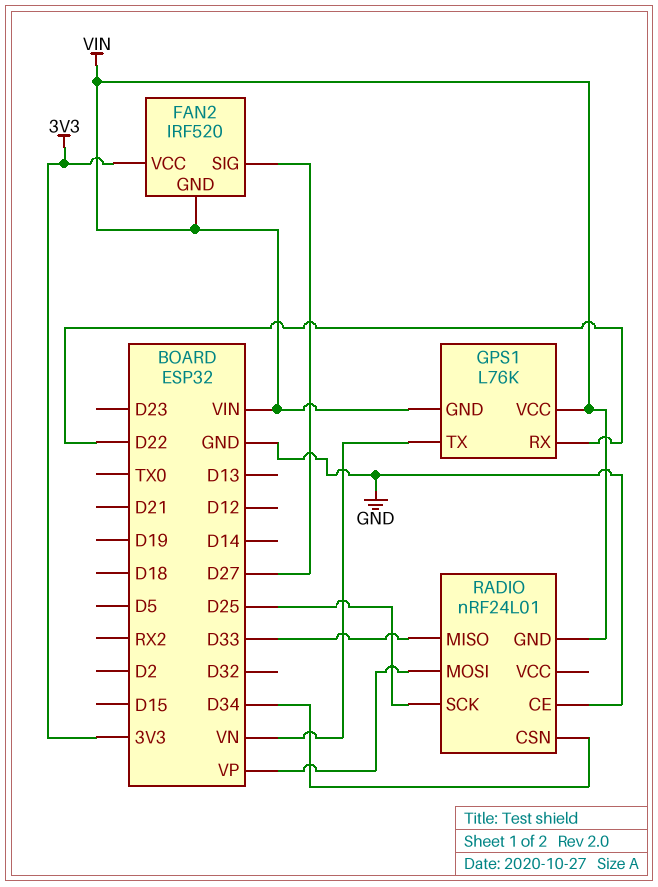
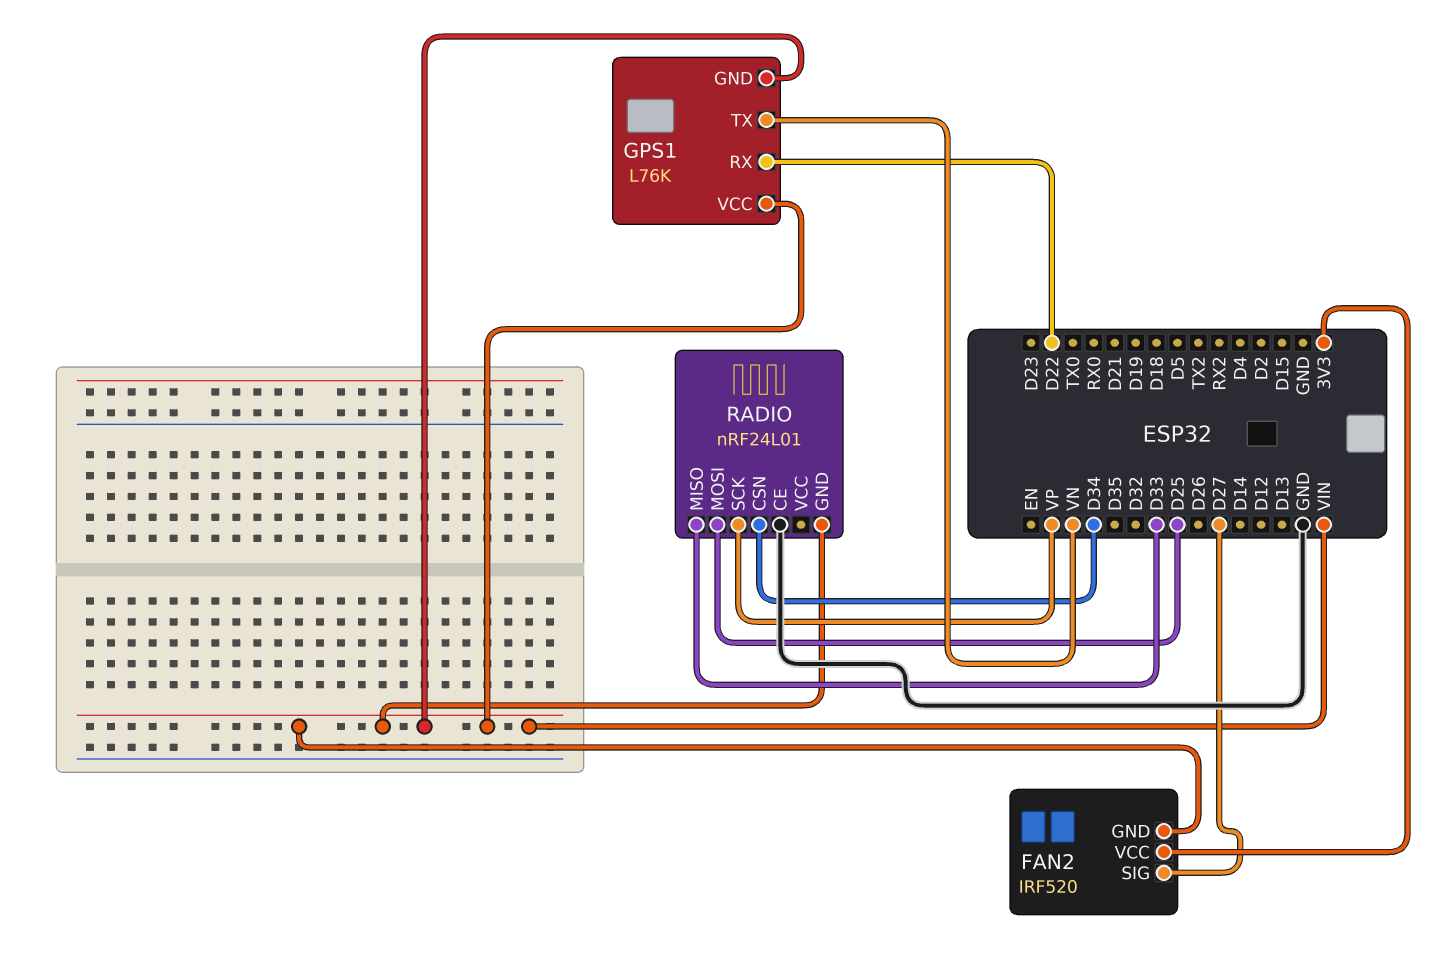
RADIO pin MOSI: VP -> D25
RADIO pin SCK: D25 -> VP

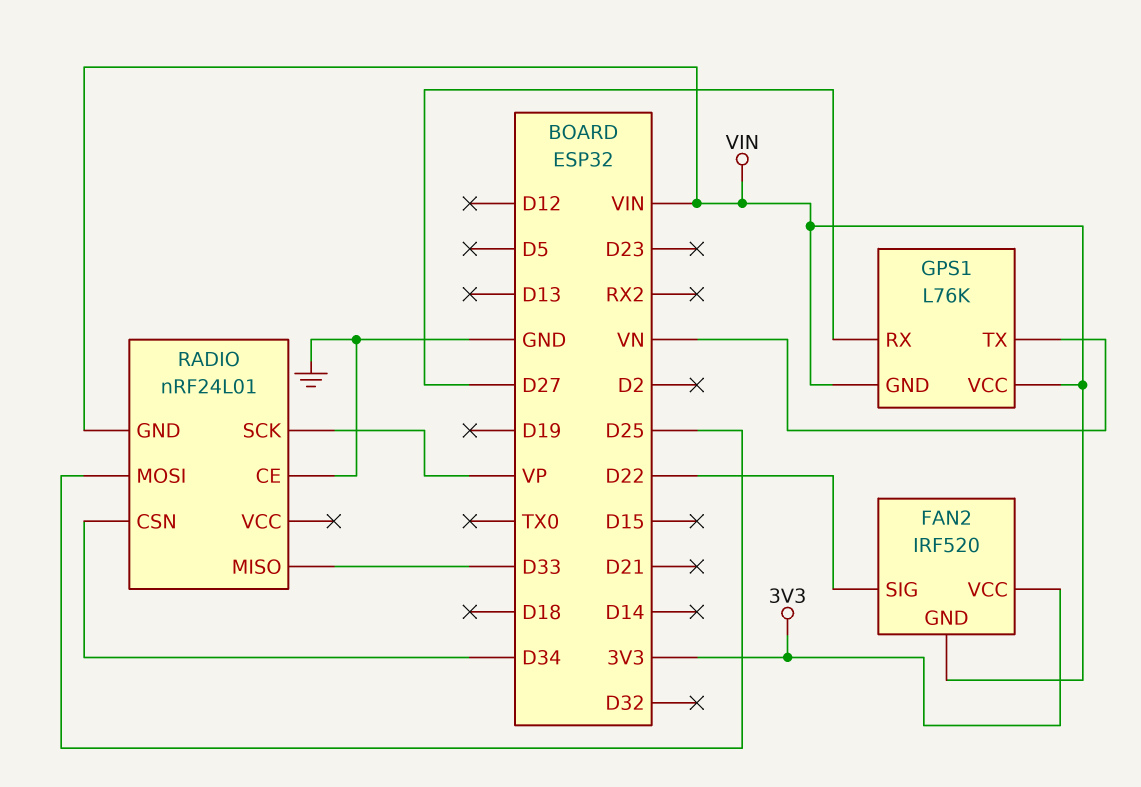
FAN2 pin SIG: D27 -> D22
GPS1 pin RX: D22 -> D27

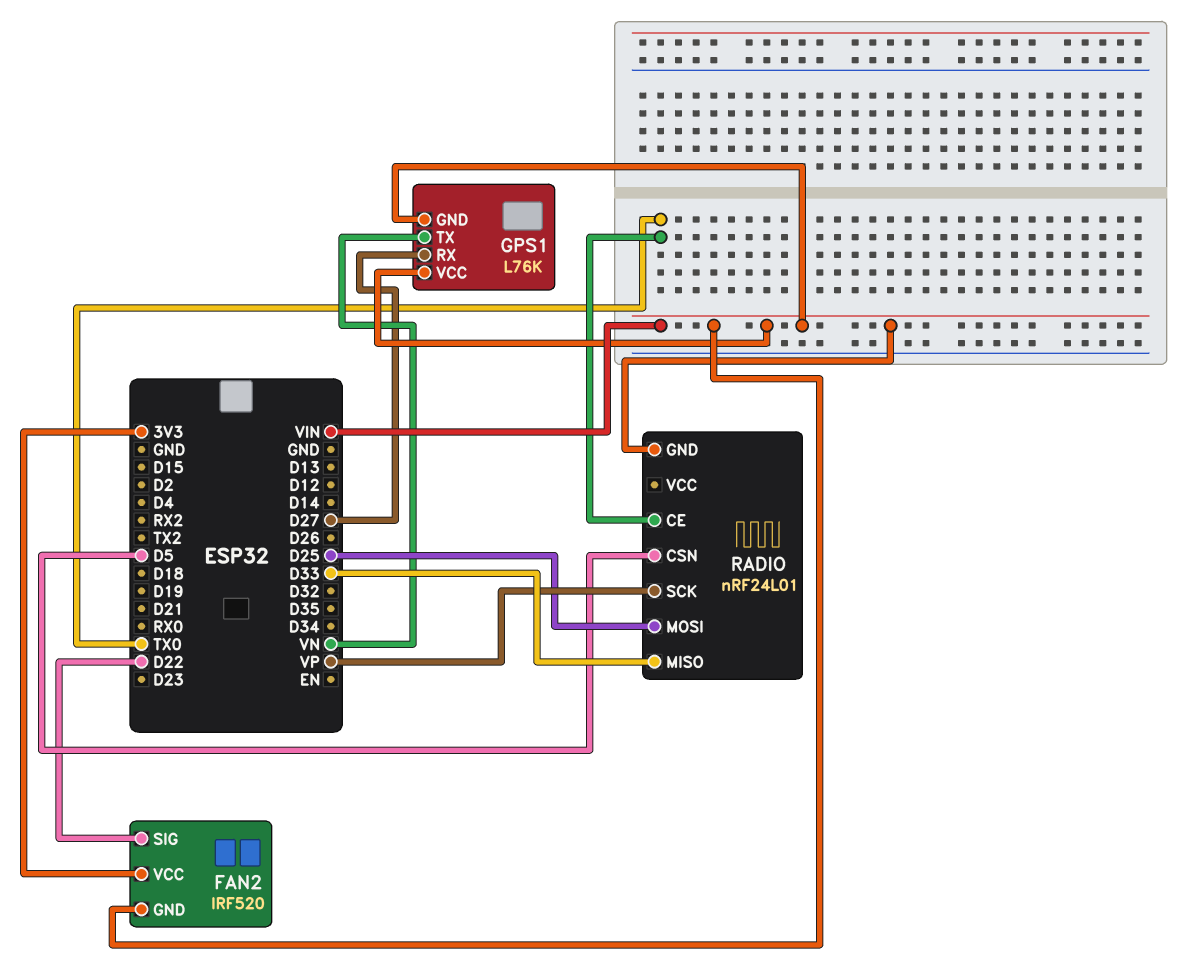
RADIO pin CE: GND -> TX0
RADIO pin CSN: D34 -> D5

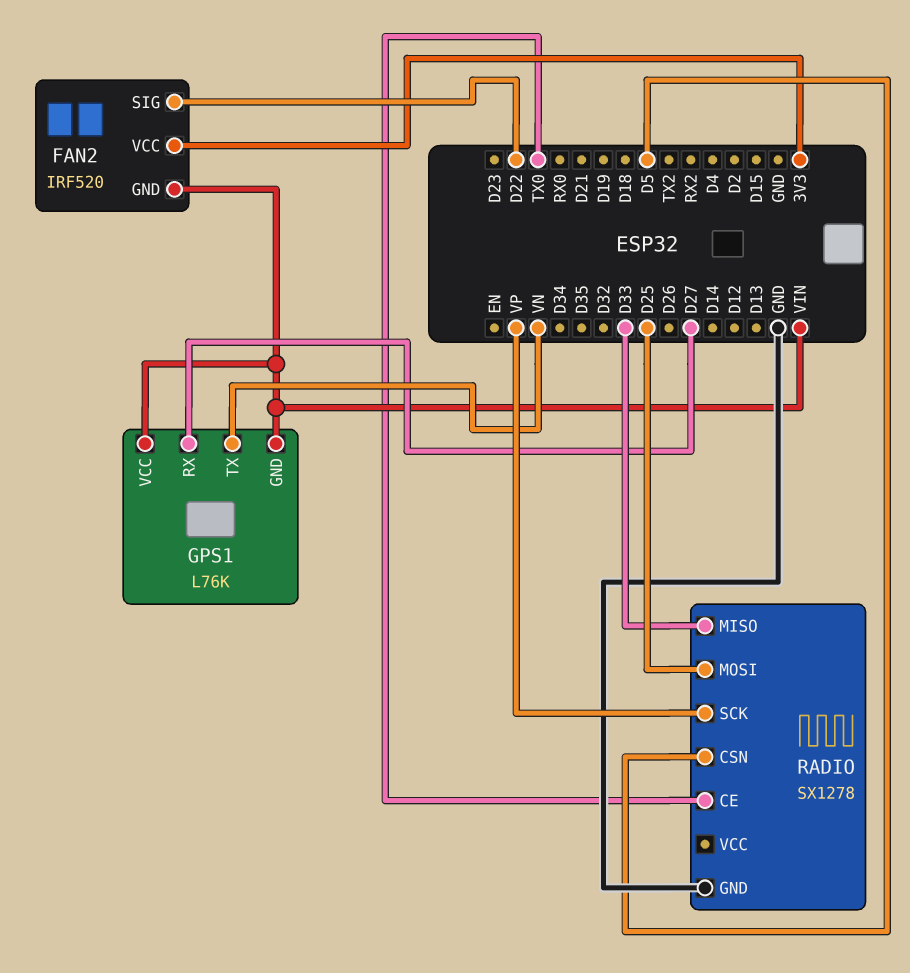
RADIO: nRF24L01 -> SX1278
RADIO pin GND: VIN -> GND

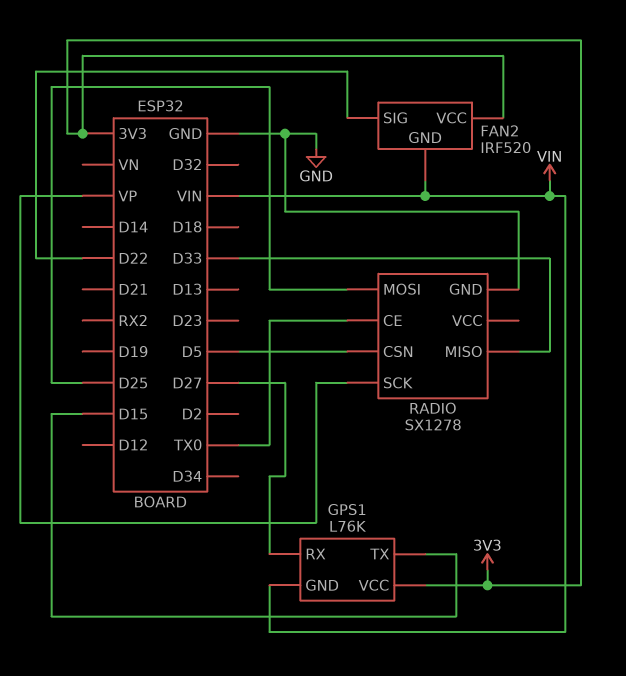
GPS1 pin TX: VN -> D15
GPS1 pin VCC: VIN -> 3V3

